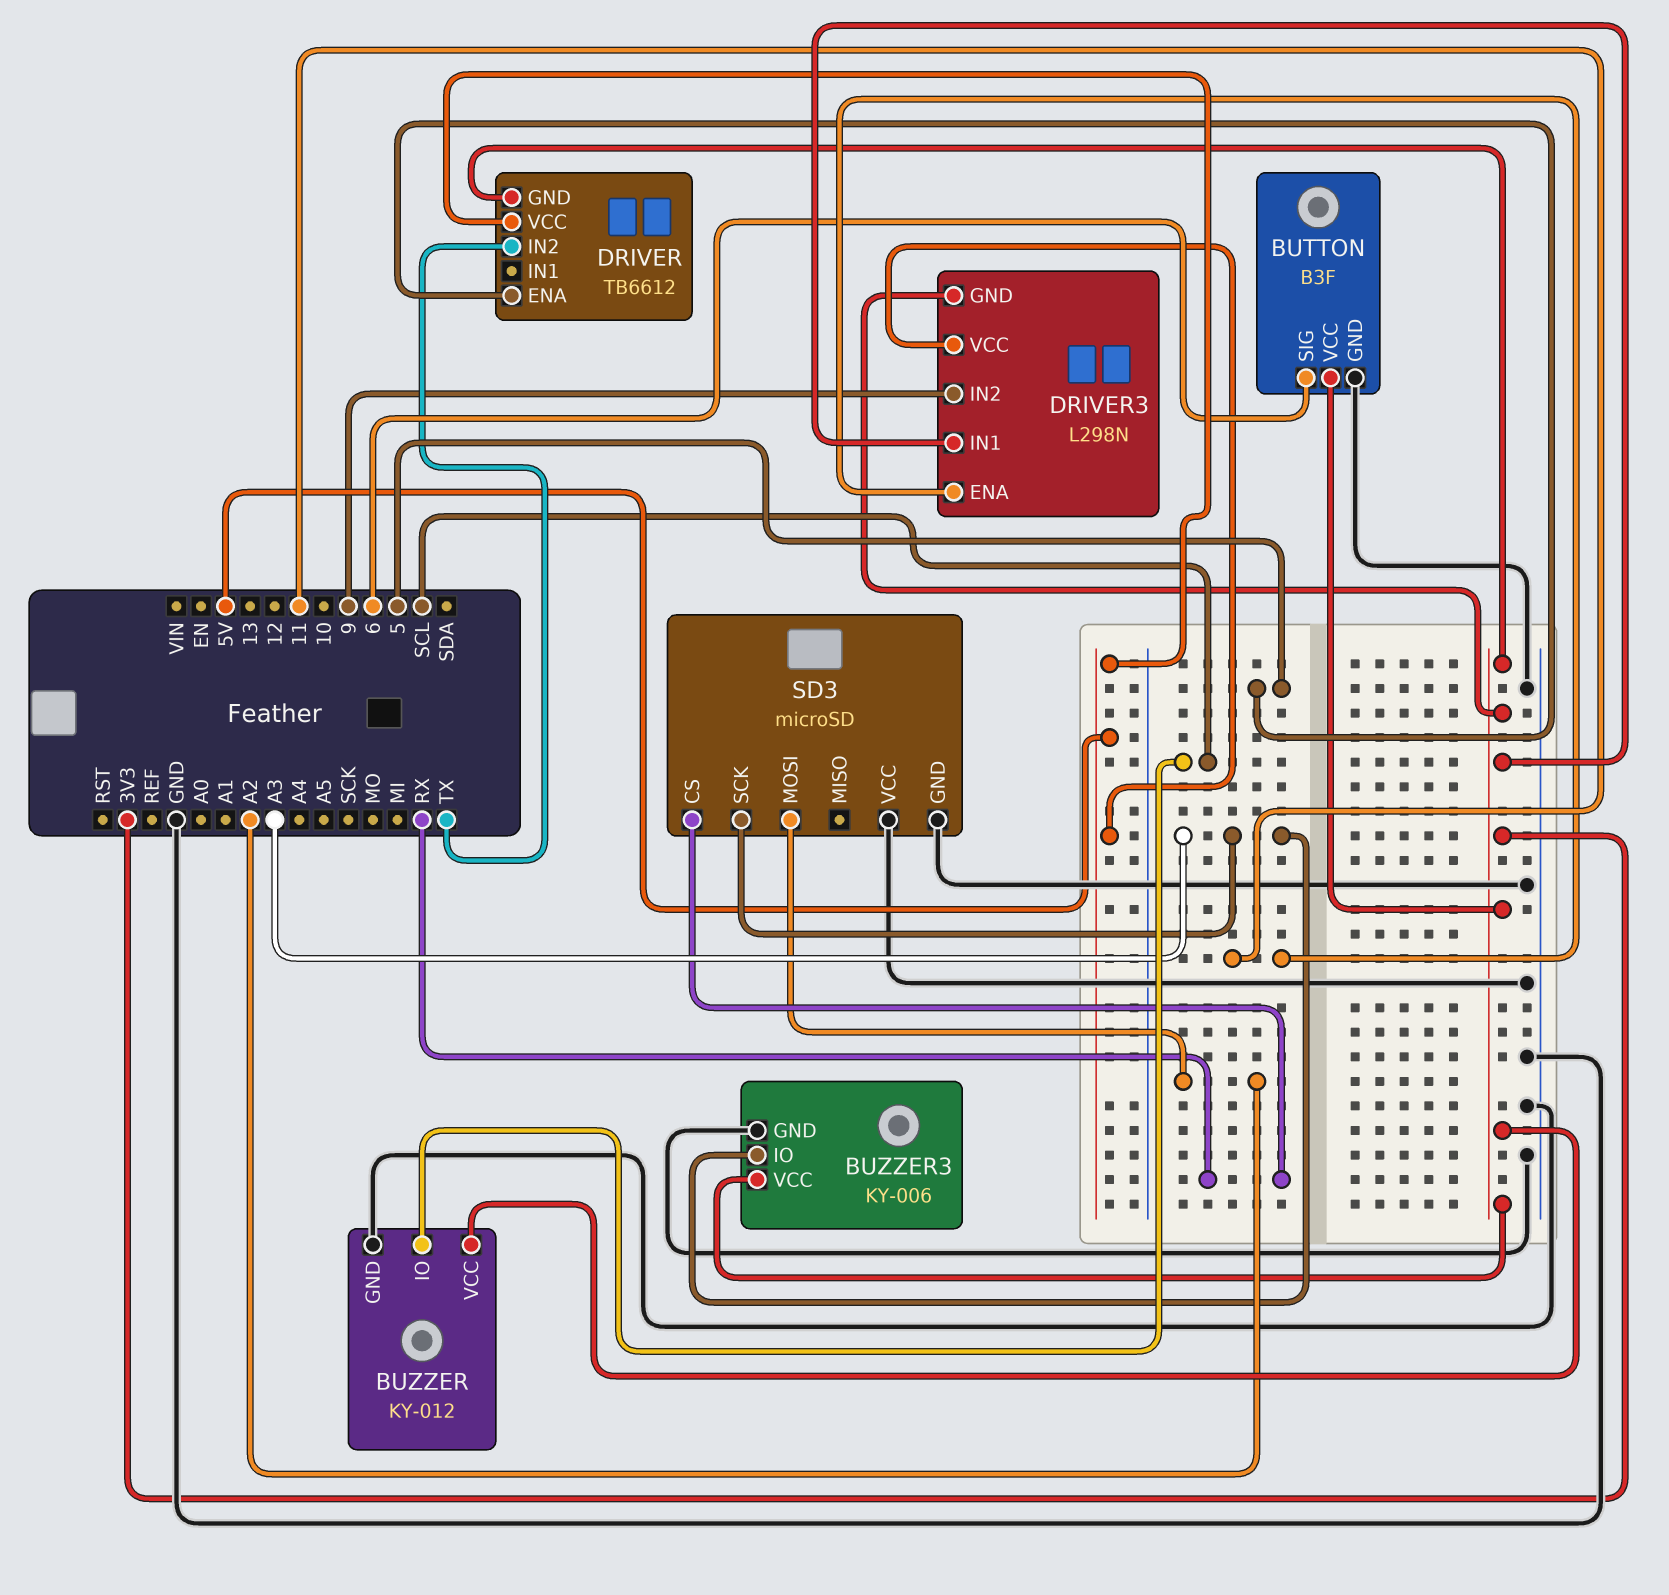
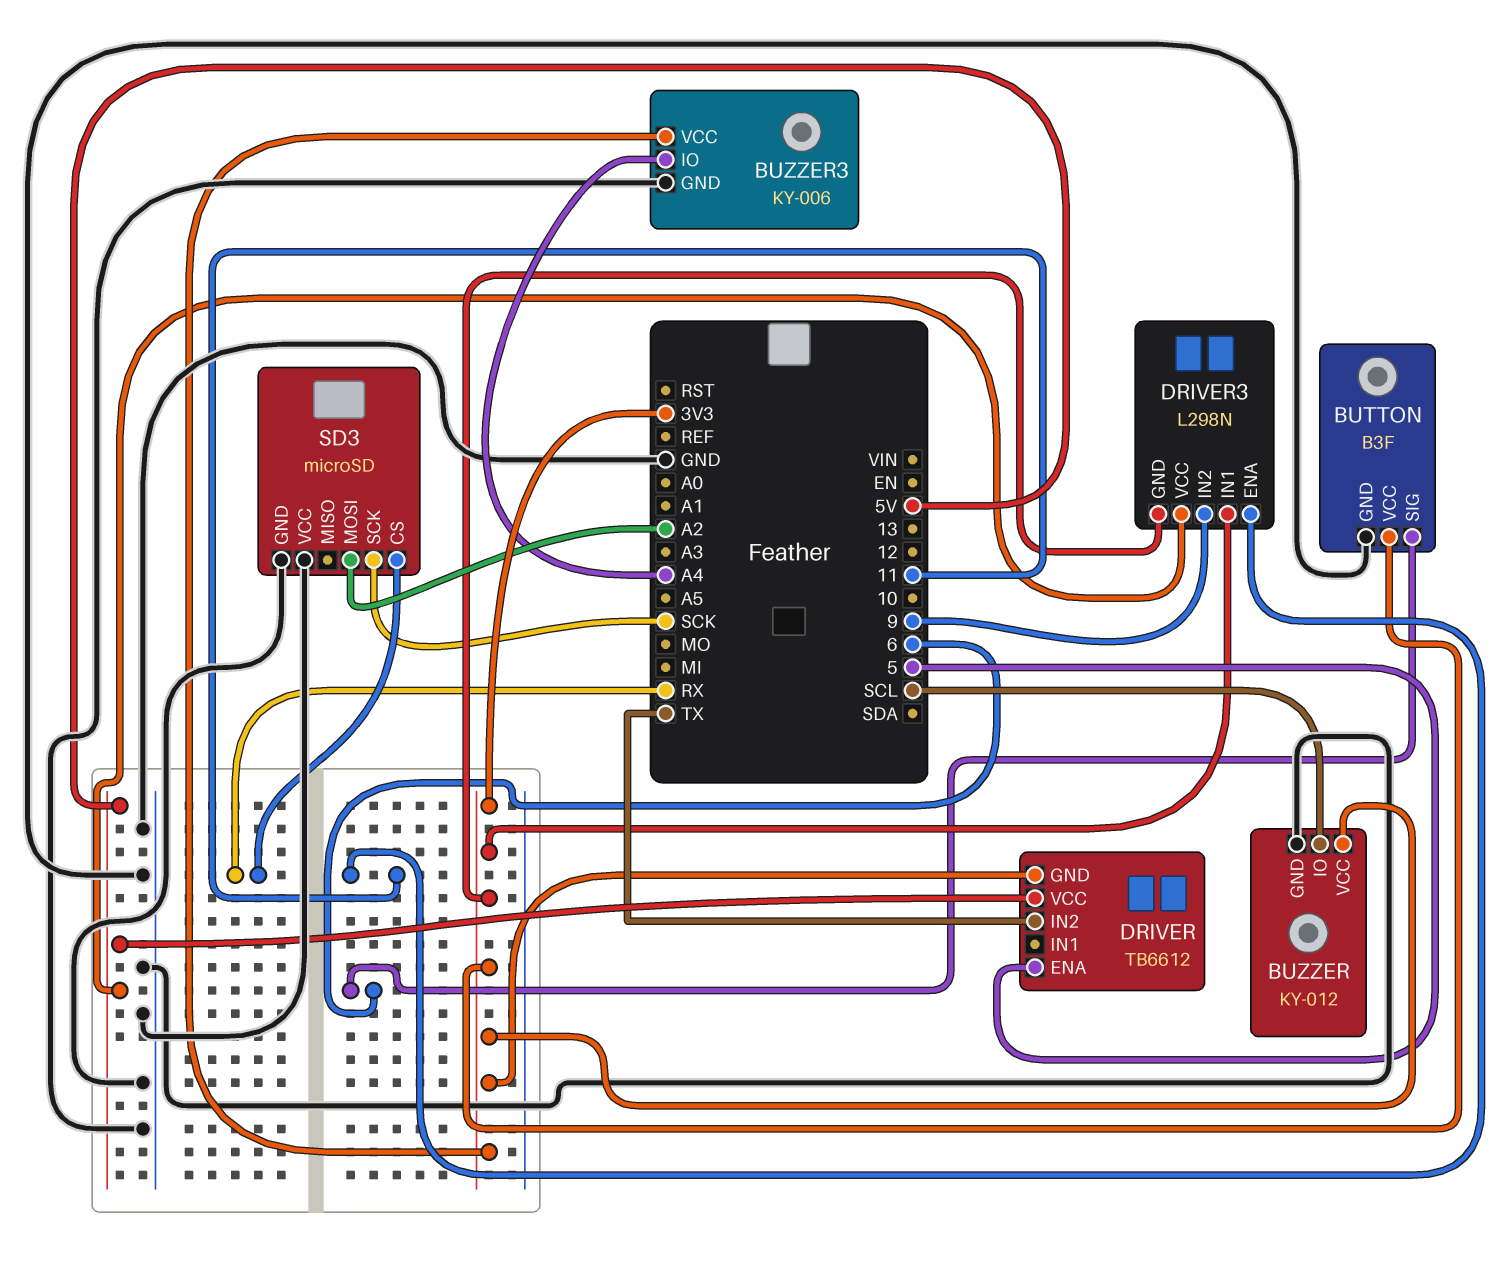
BUZZER3 pin IO: A3 -> A4
SD3 pin SCK: A3 -> SCK

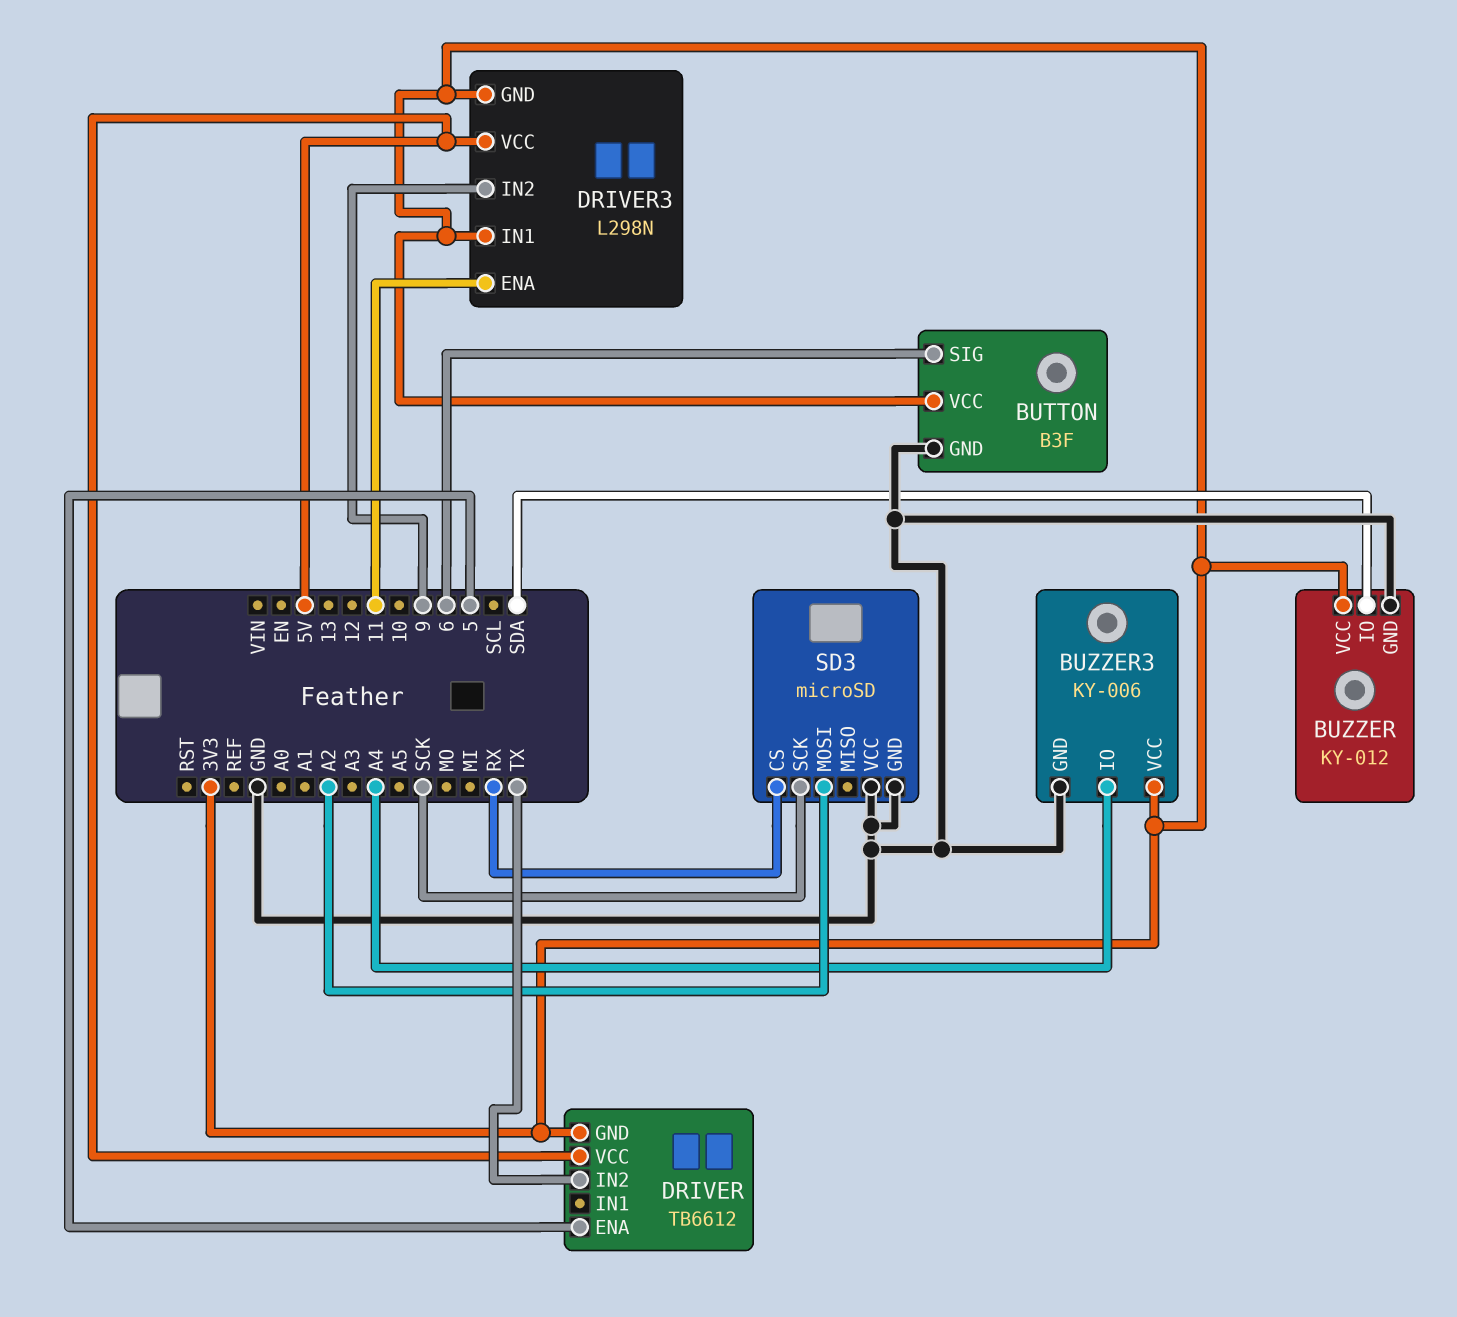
BUZZER pin IO: SCL -> SDA

